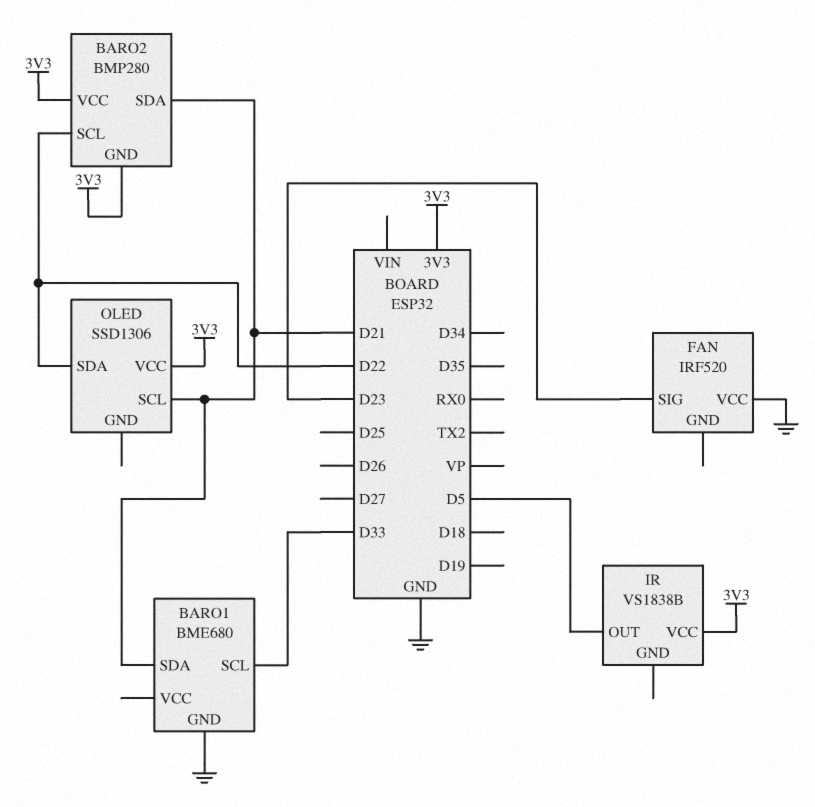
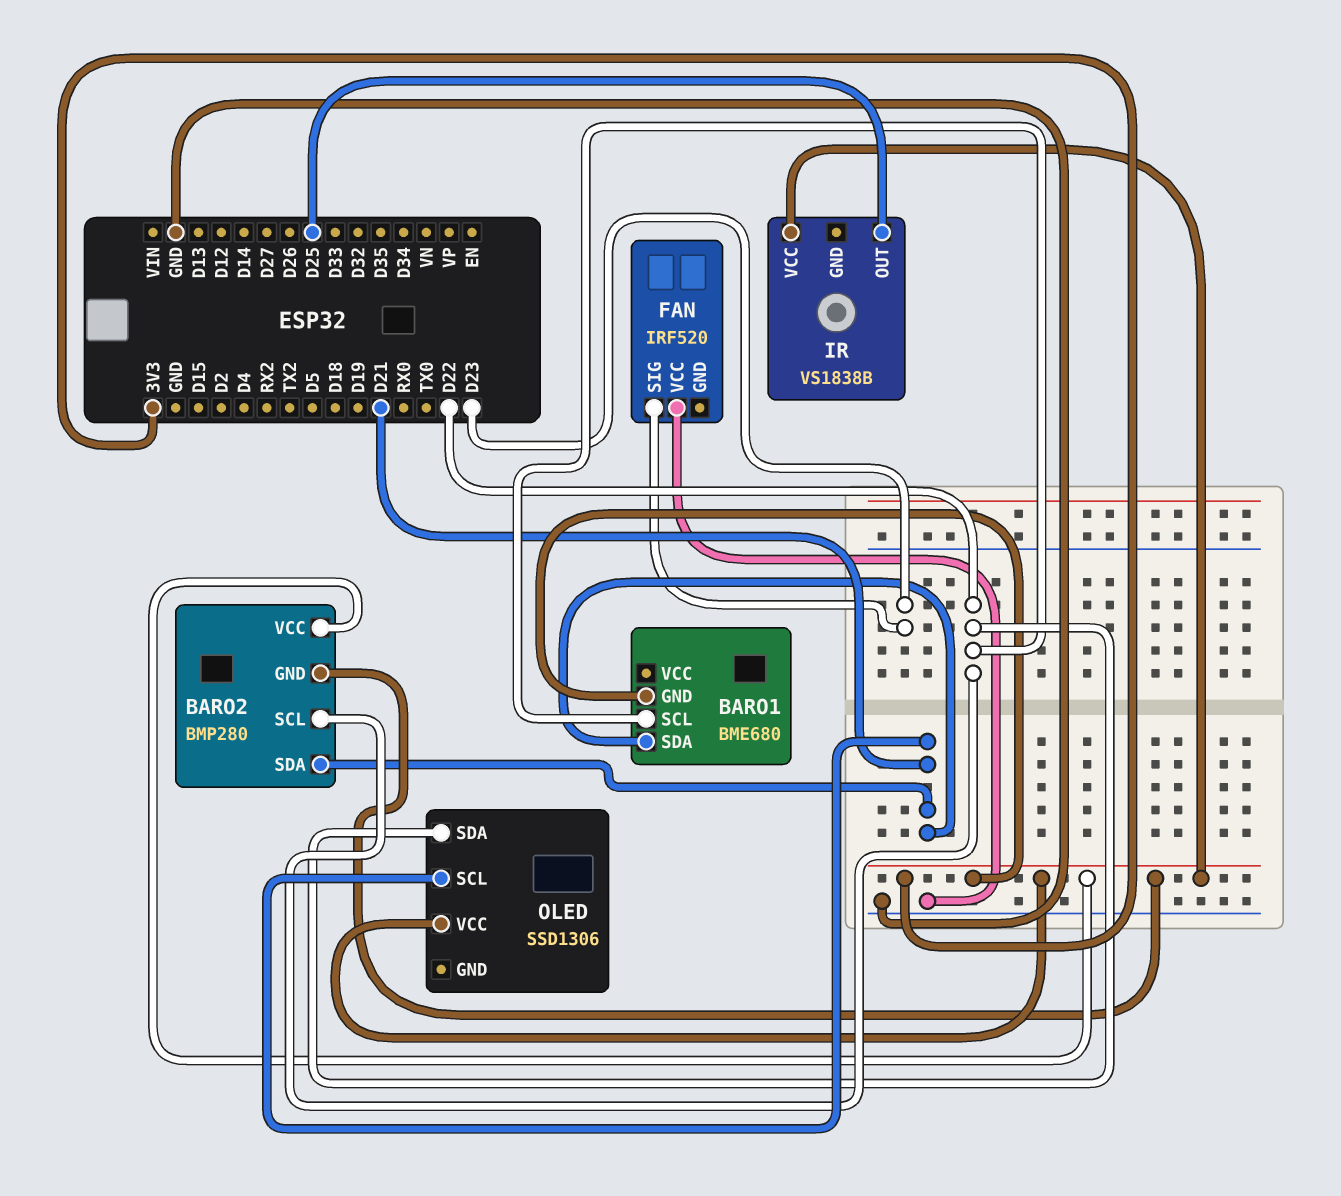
BARO1 pin GND: GND -> 3V3
BARO1 pin SCL: D33 -> D22
IR pin OUT: D5 -> D25

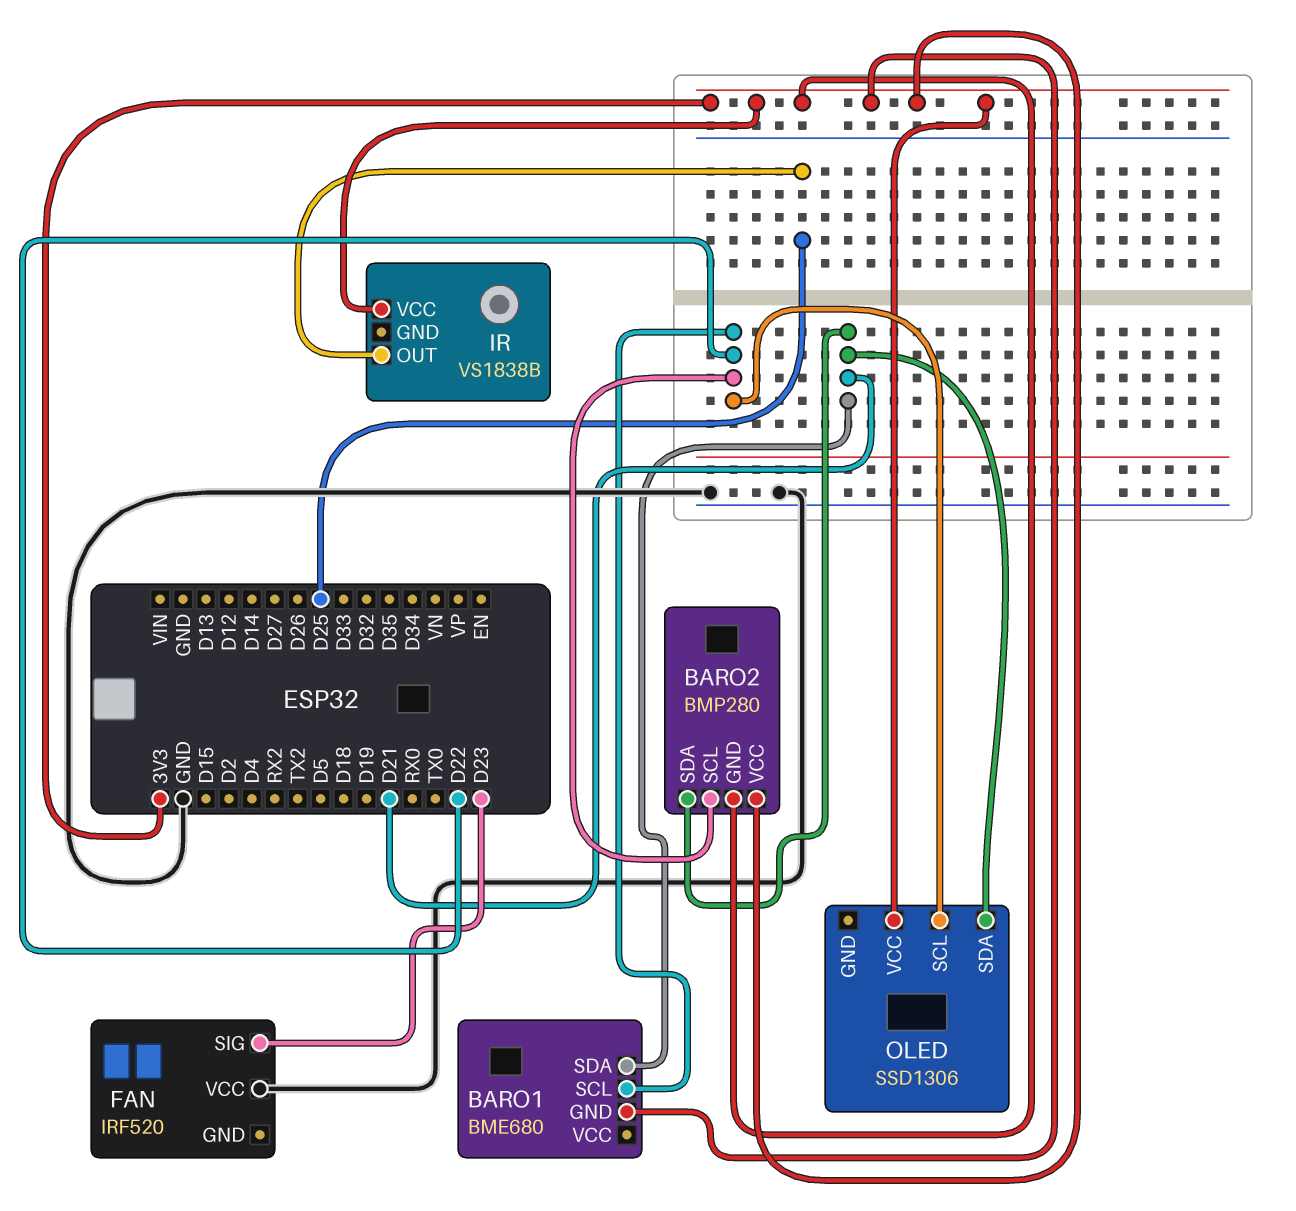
OLED pin SCL: D21 -> D22
OLED pin SDA: D22 -> D21

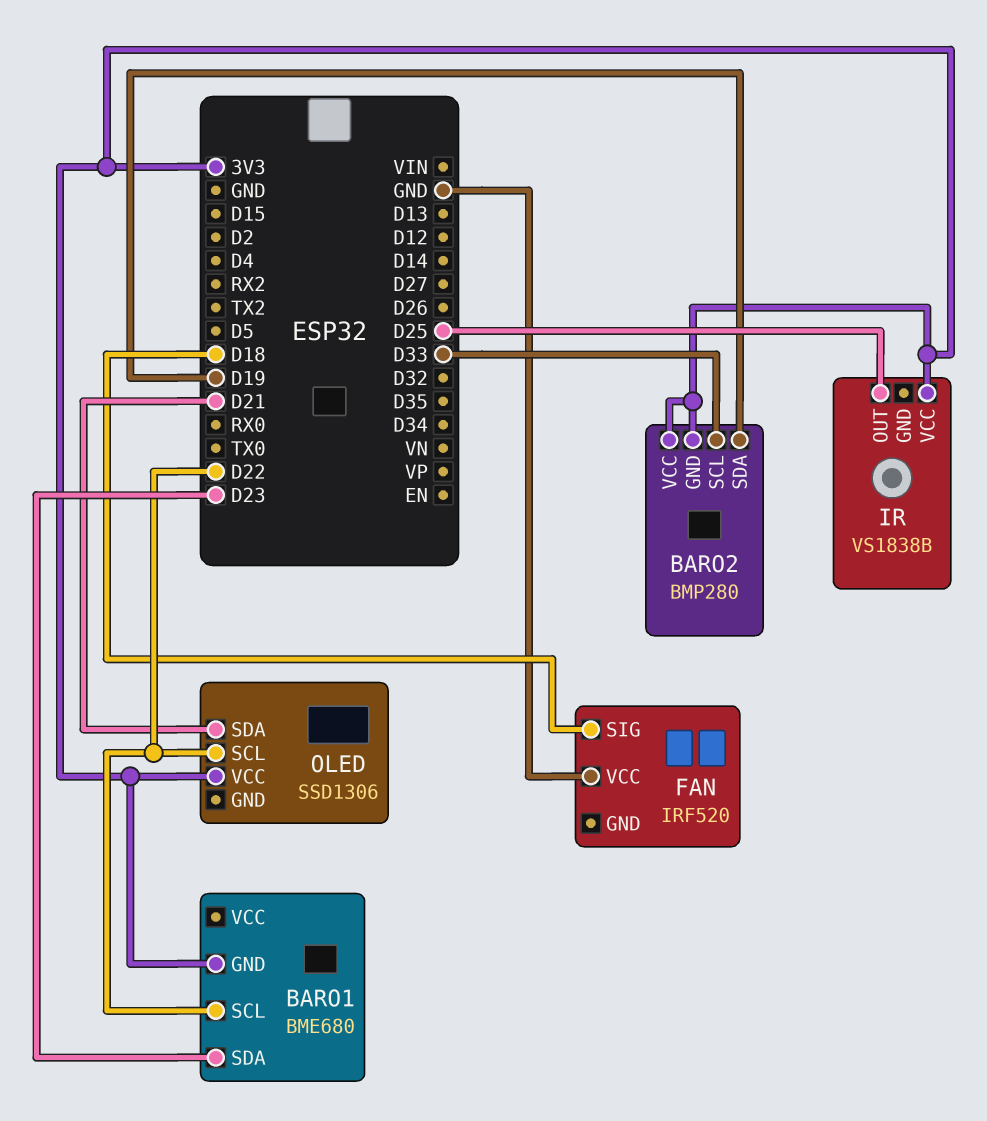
BARO1 pin SDA: D21 -> D23
BARO2 pin SCL: D22 -> D33
BARO2 pin SDA: D21 -> D19
FAN pin SIG: D23 -> D18

